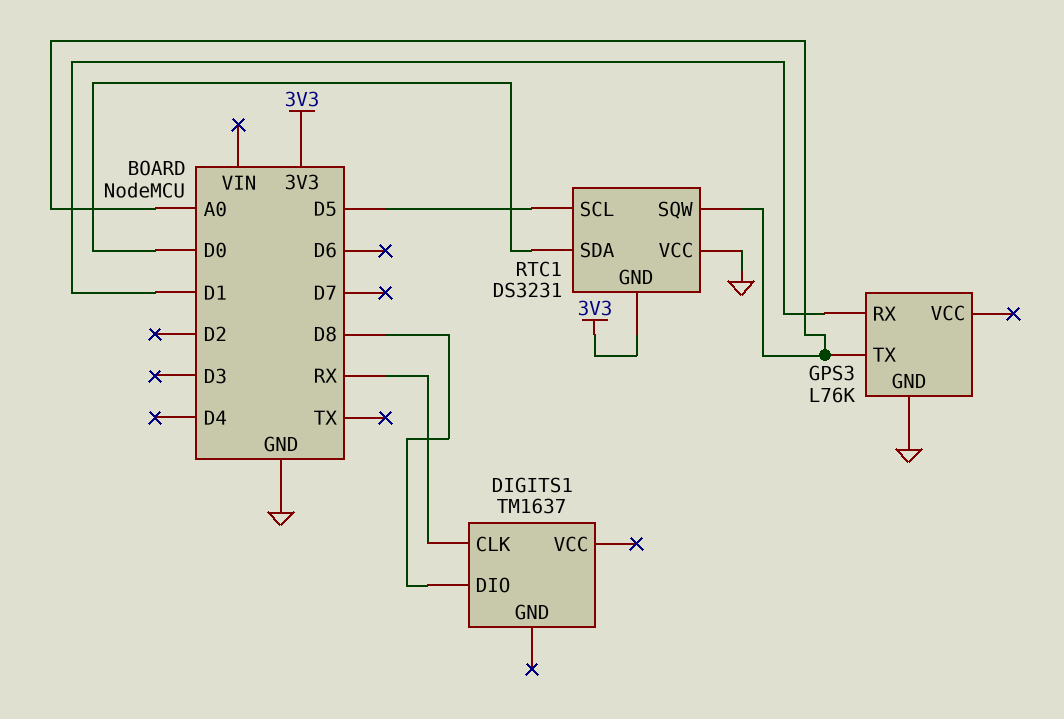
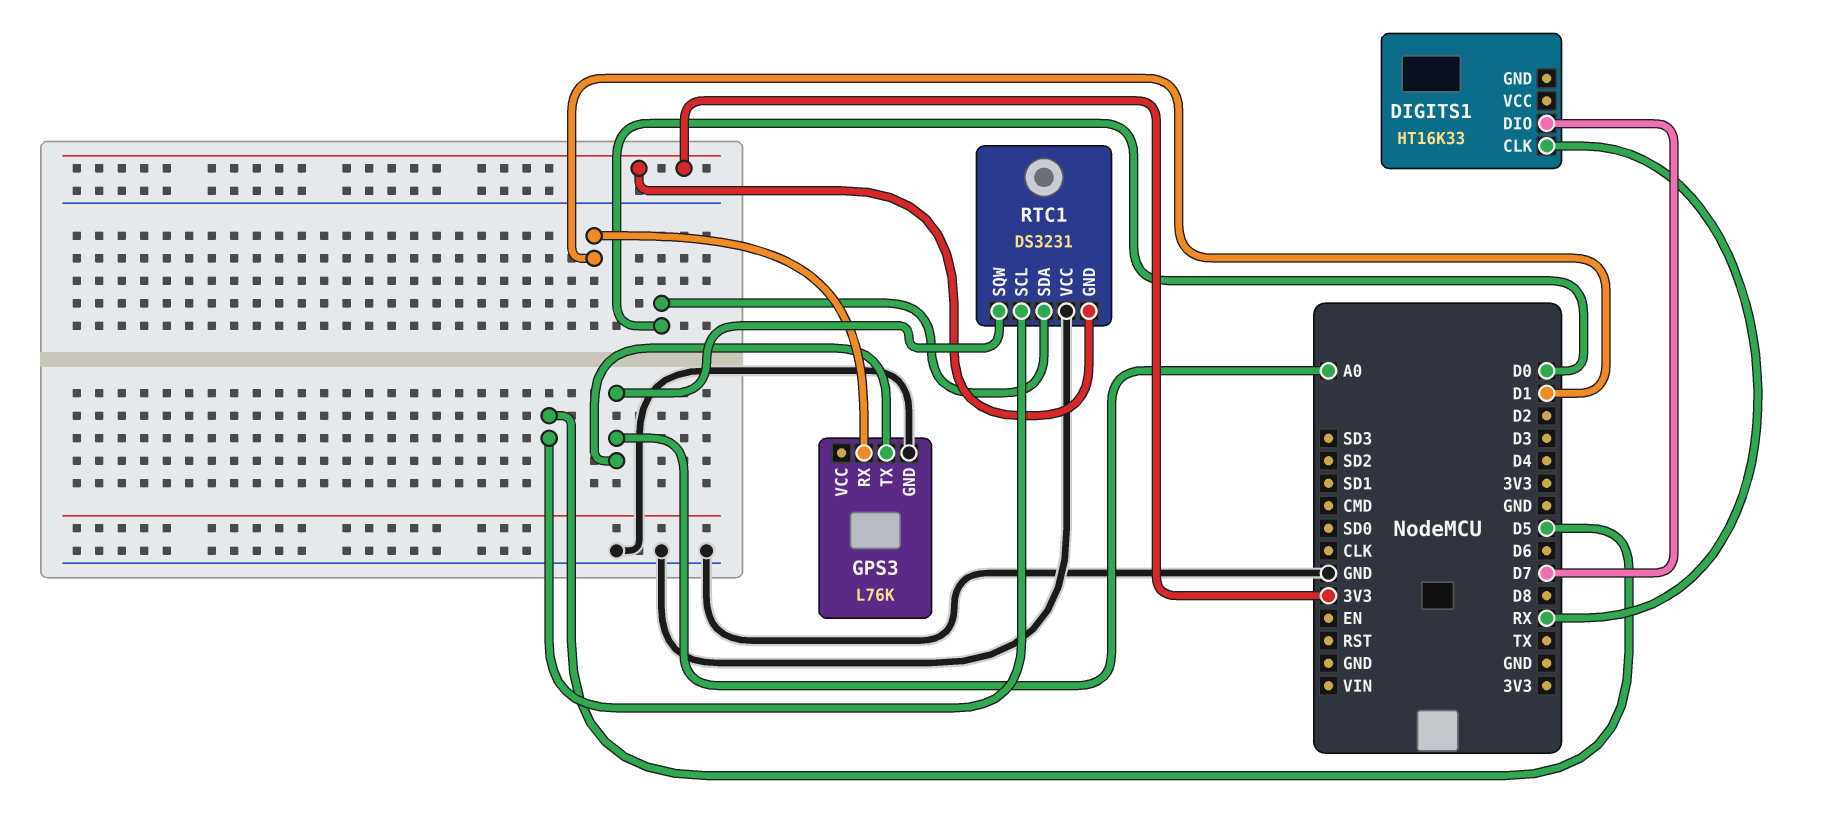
DIGITS1: TM1637 -> HT16K33
DIGITS1 pin DIO: D8 -> D7

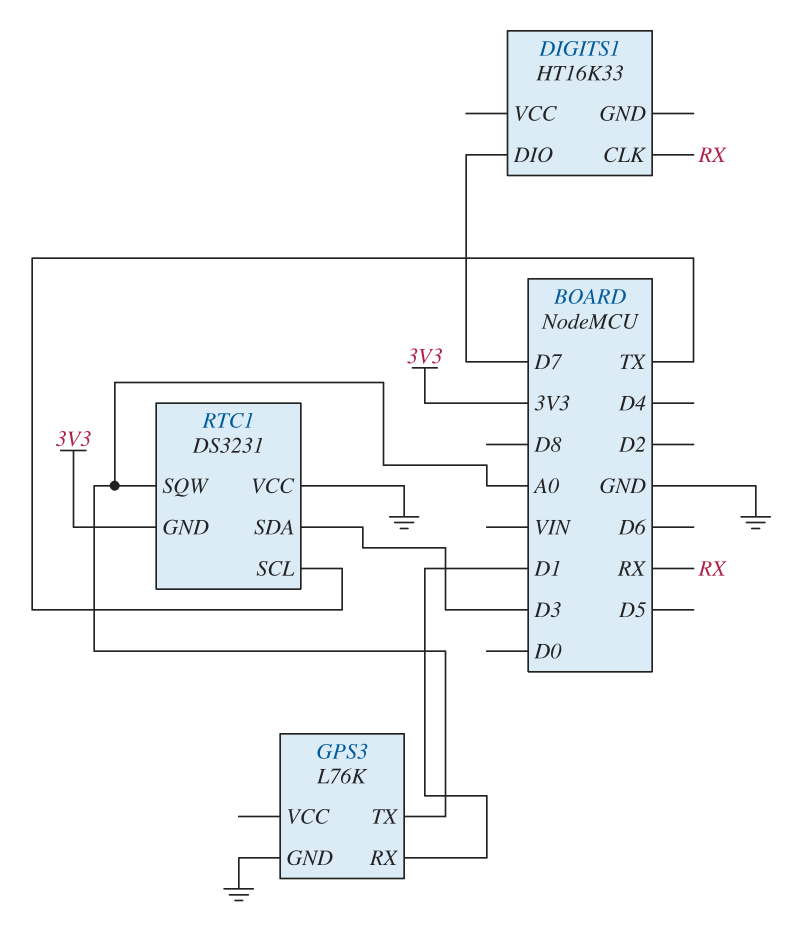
RTC1 pin SCL: D5 -> TX
RTC1 pin SDA: D0 -> D3

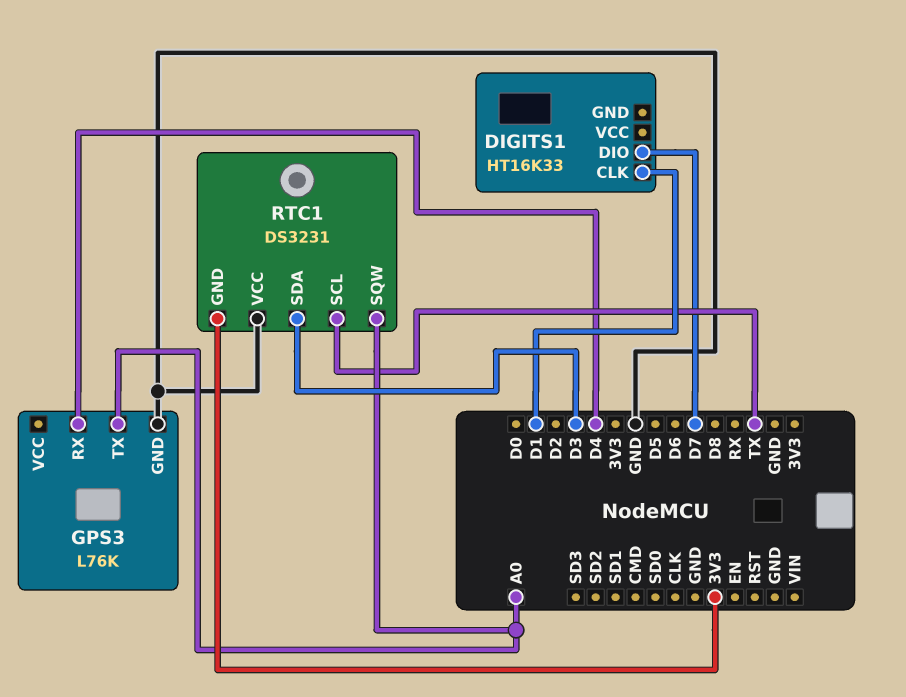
DIGITS1 pin CLK: RX -> D1
GPS3 pin RX: D1 -> D4

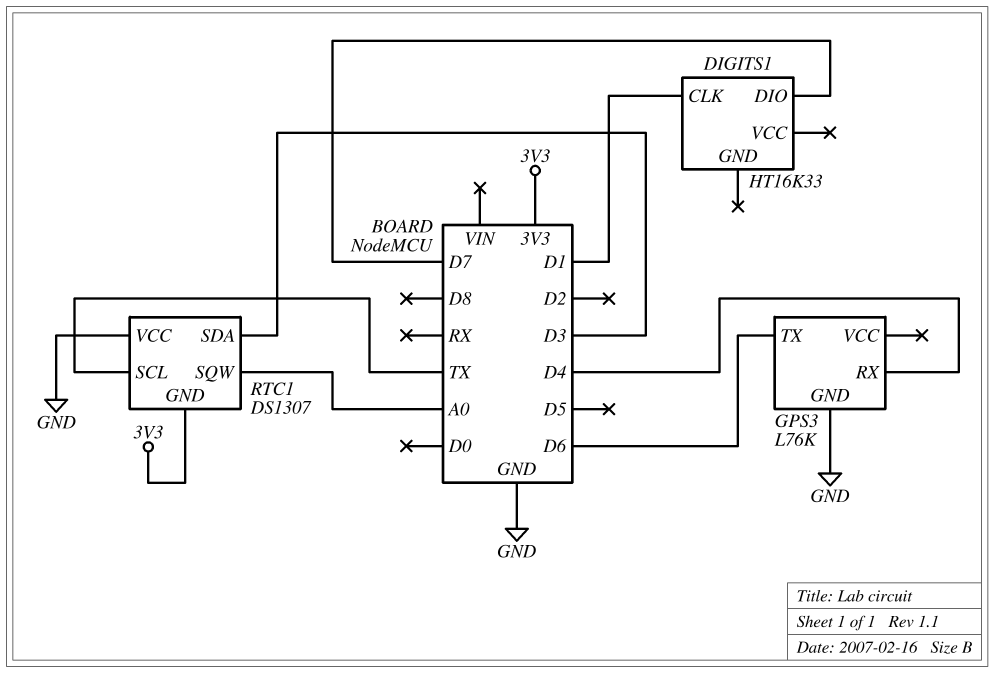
GPS3 pin TX: A0 -> D6
RTC1: DS3231 -> DS1307

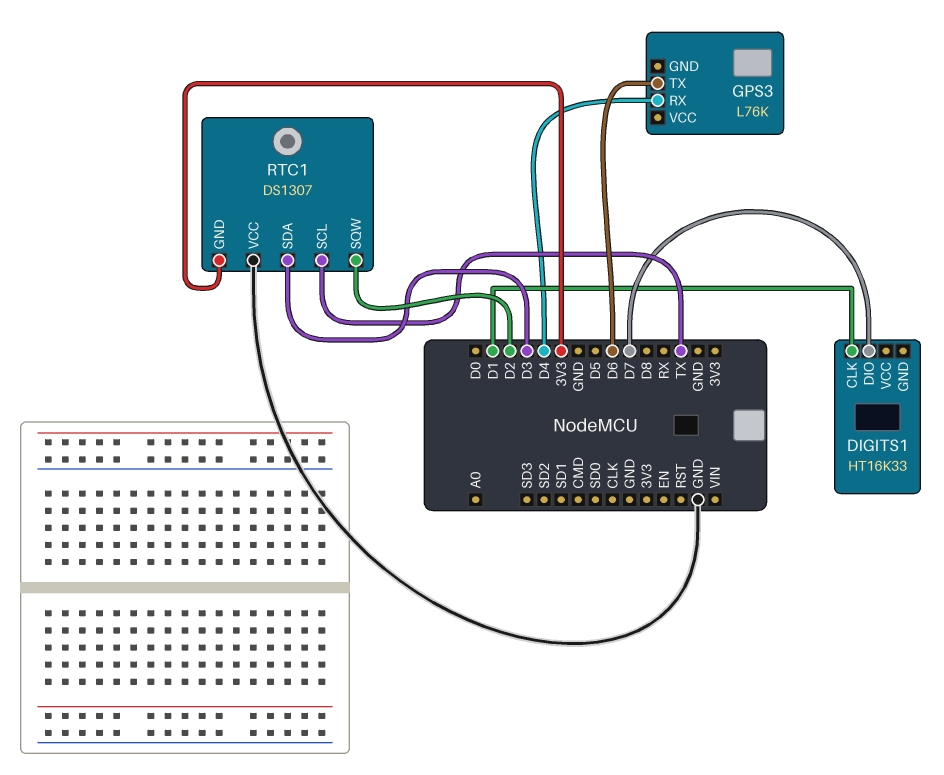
GPS3 pin GND: GND -> none
RTC1 pin SQW: A0 -> D2

